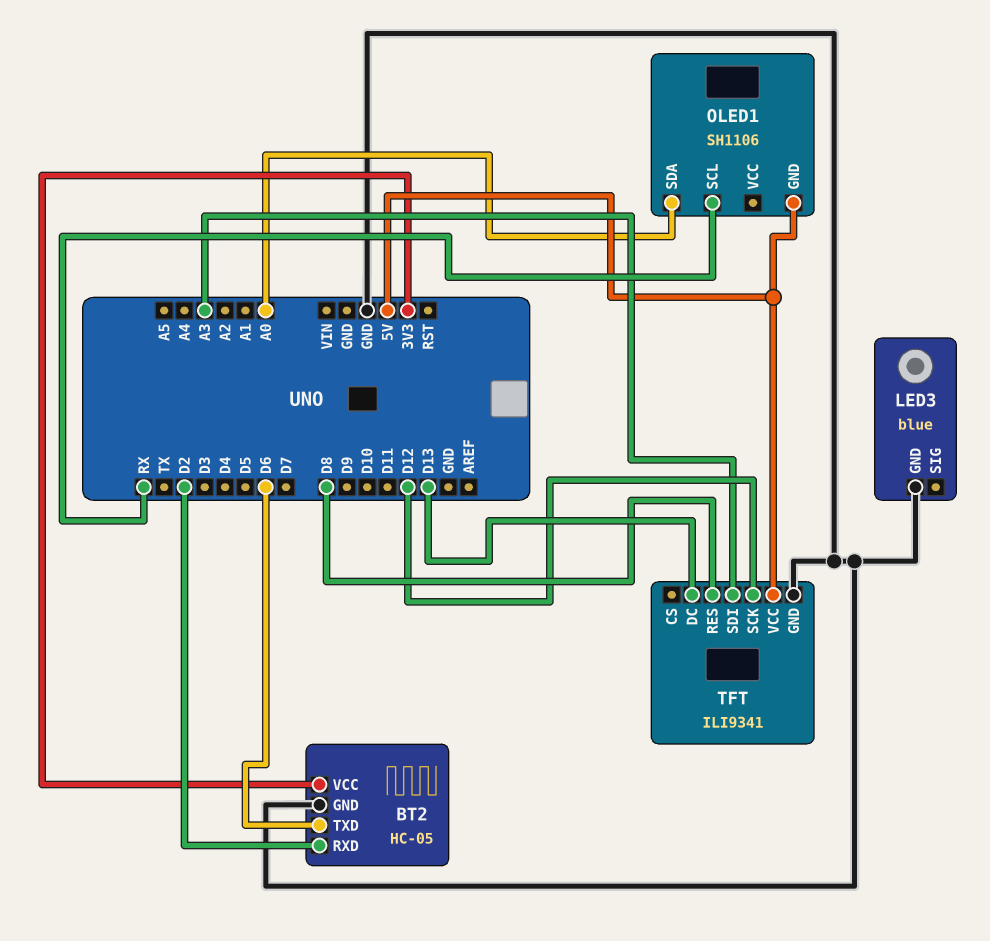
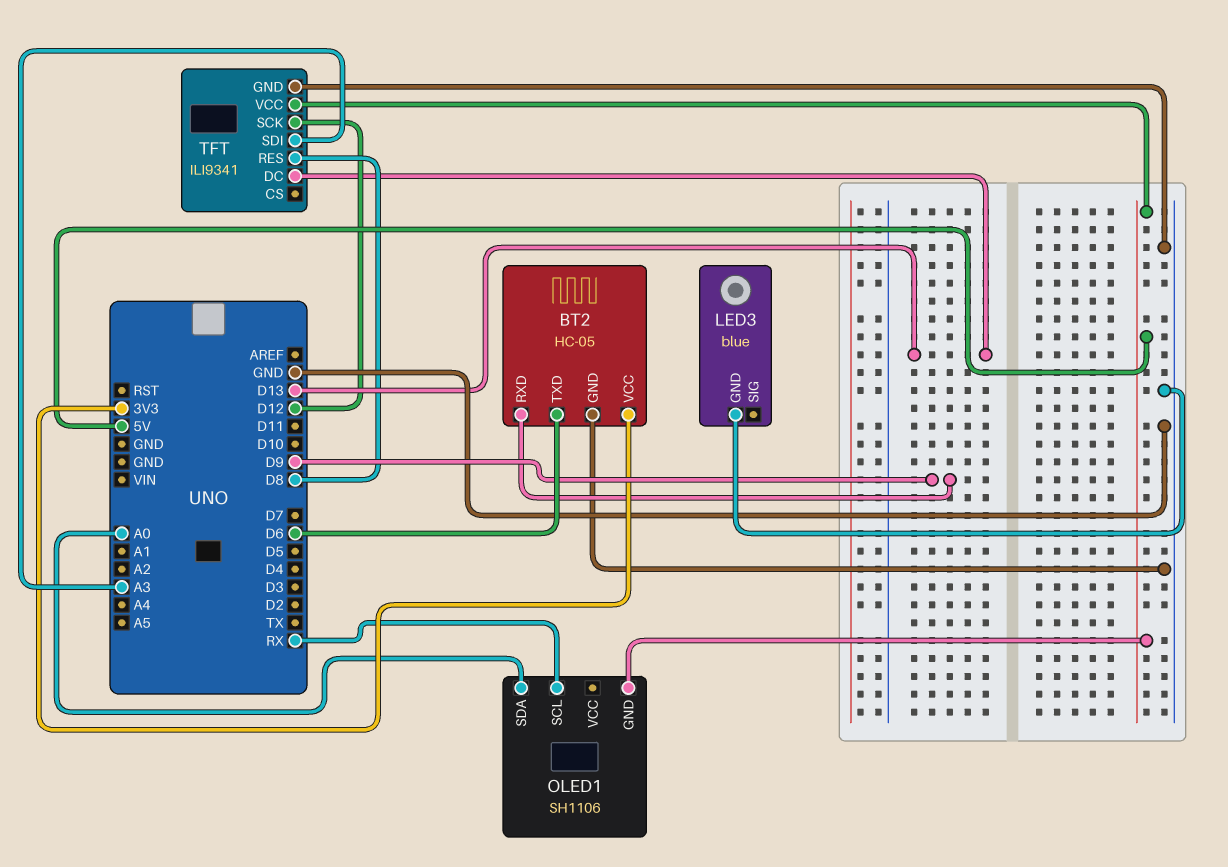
BT2 pin RXD: D2 -> D9

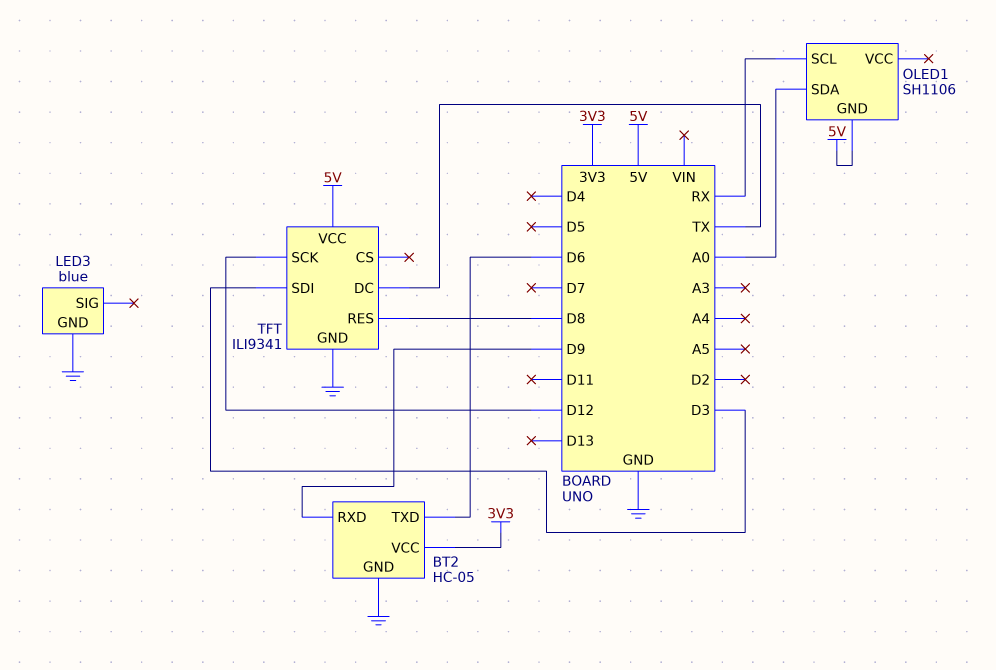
TFT pin DC: D13 -> TX
TFT pin SDI: A3 -> D3

